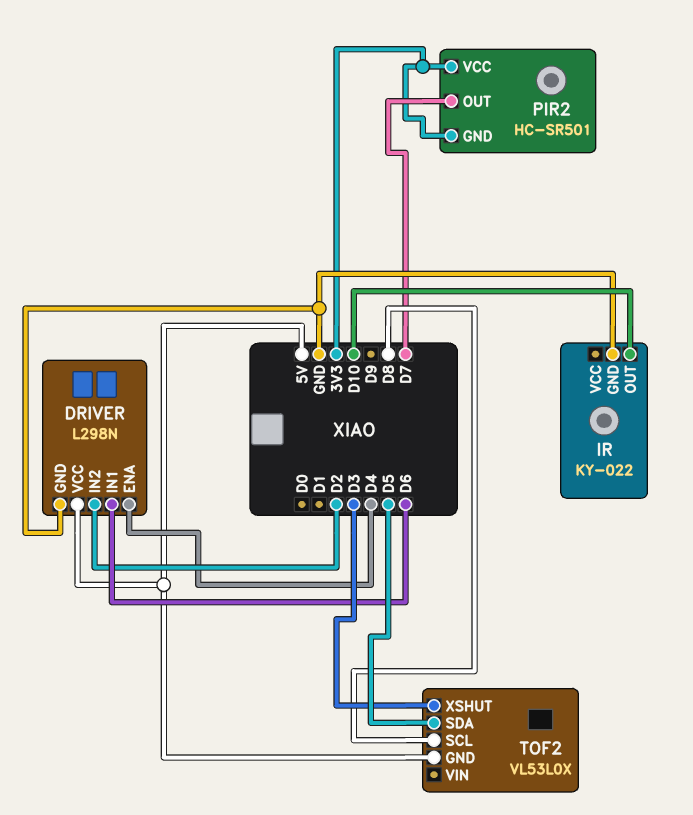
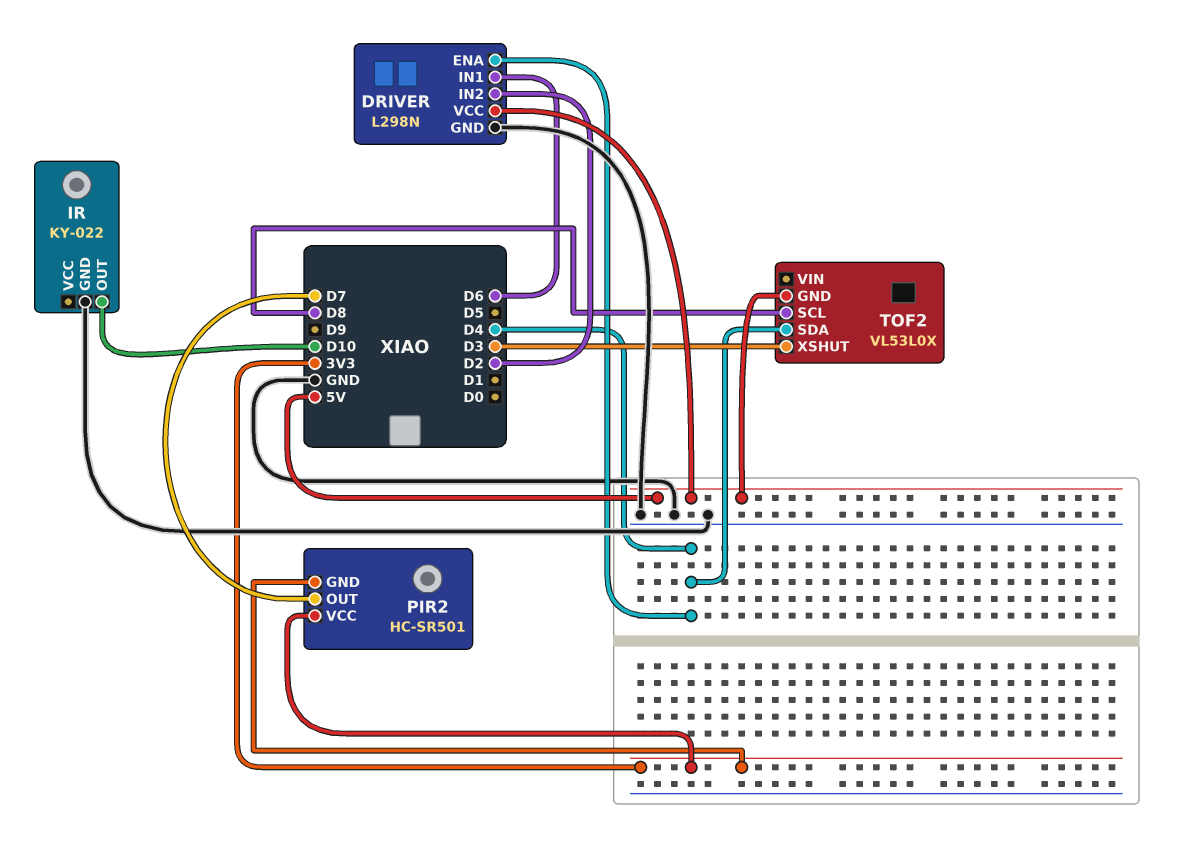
TOF2 pin SDA: D5 -> D4

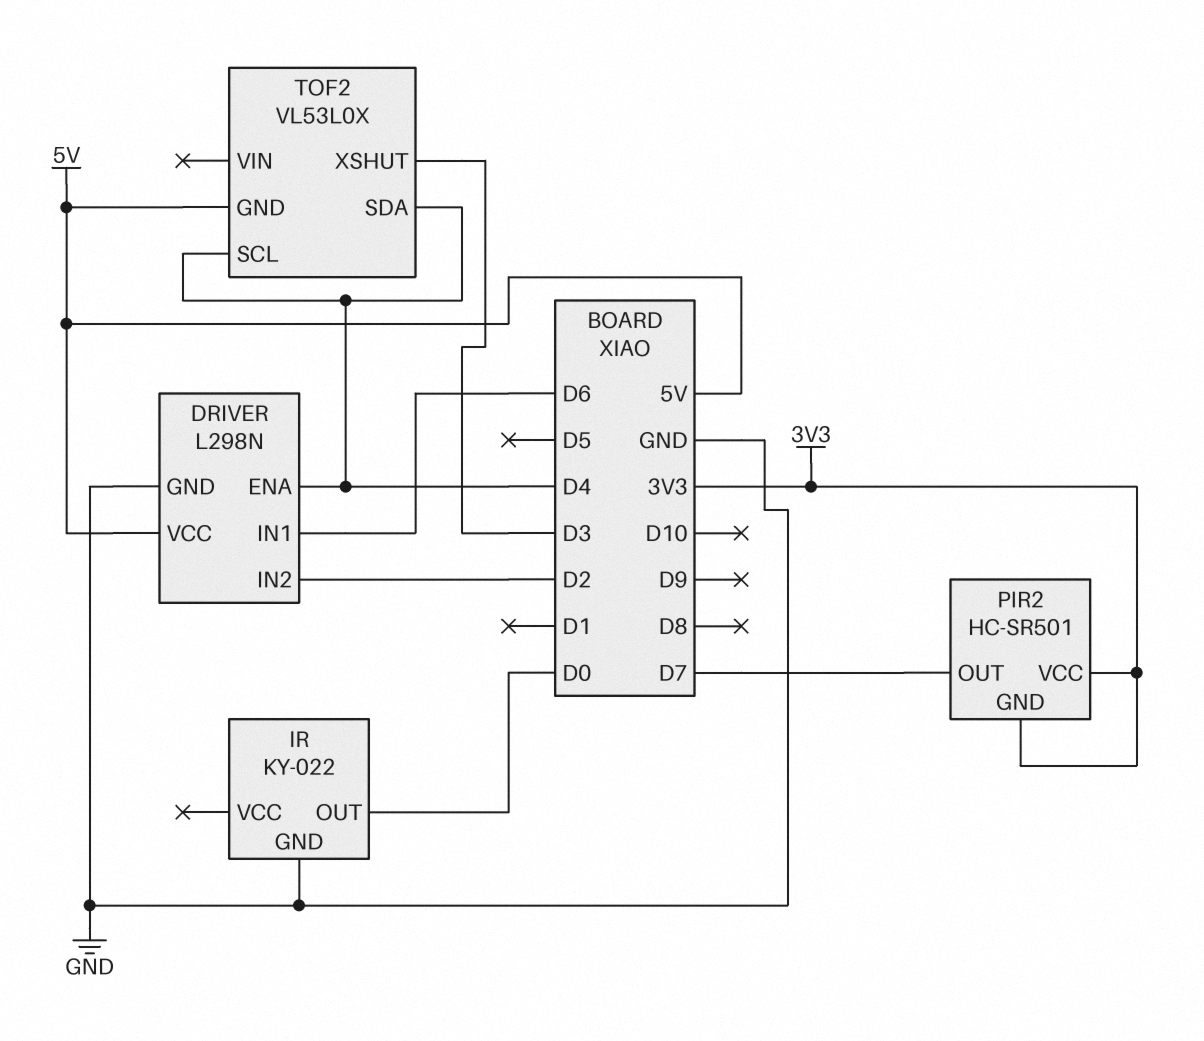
IR pin OUT: D10 -> D0
TOF2 pin SCL: D8 -> D4

